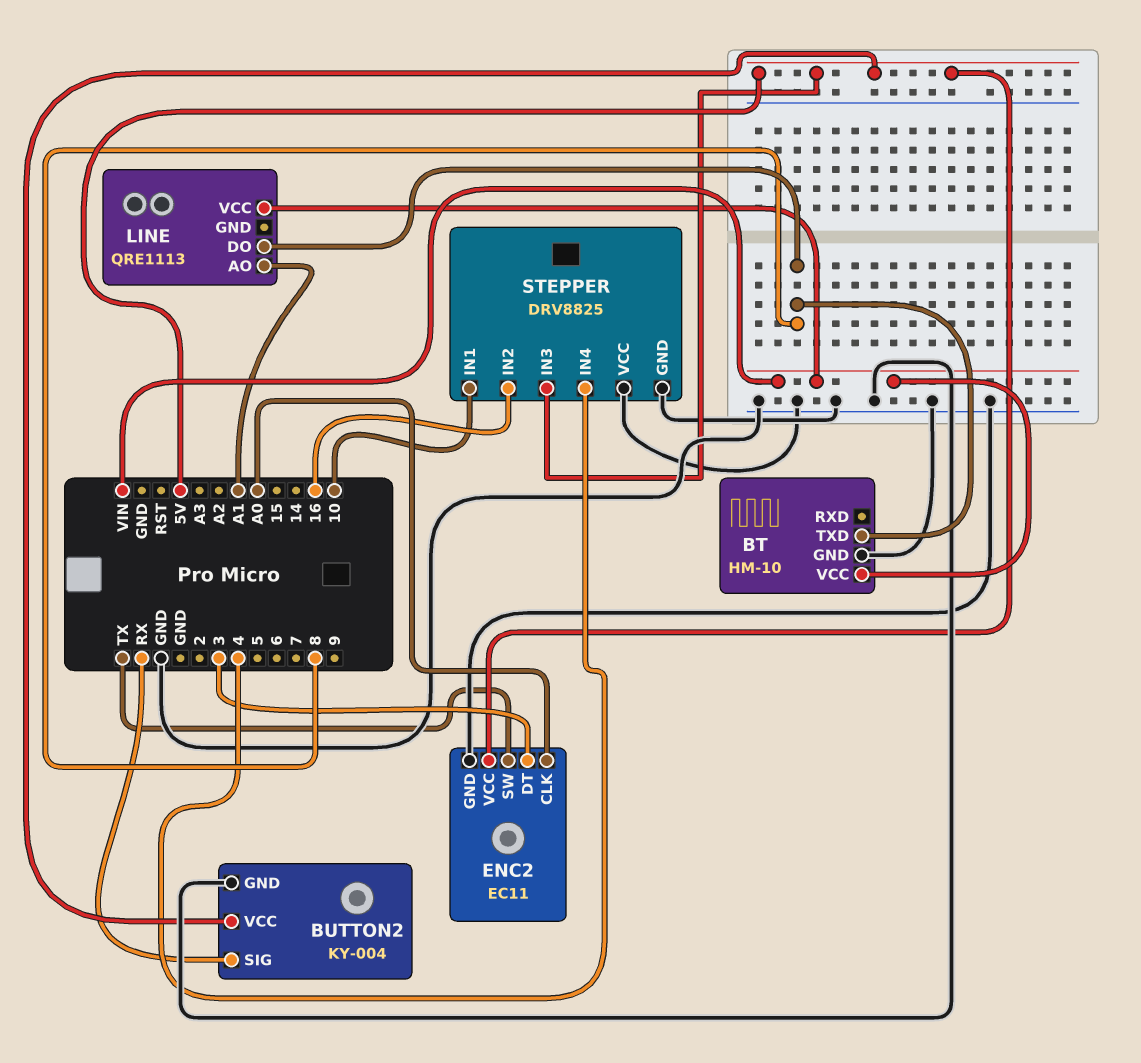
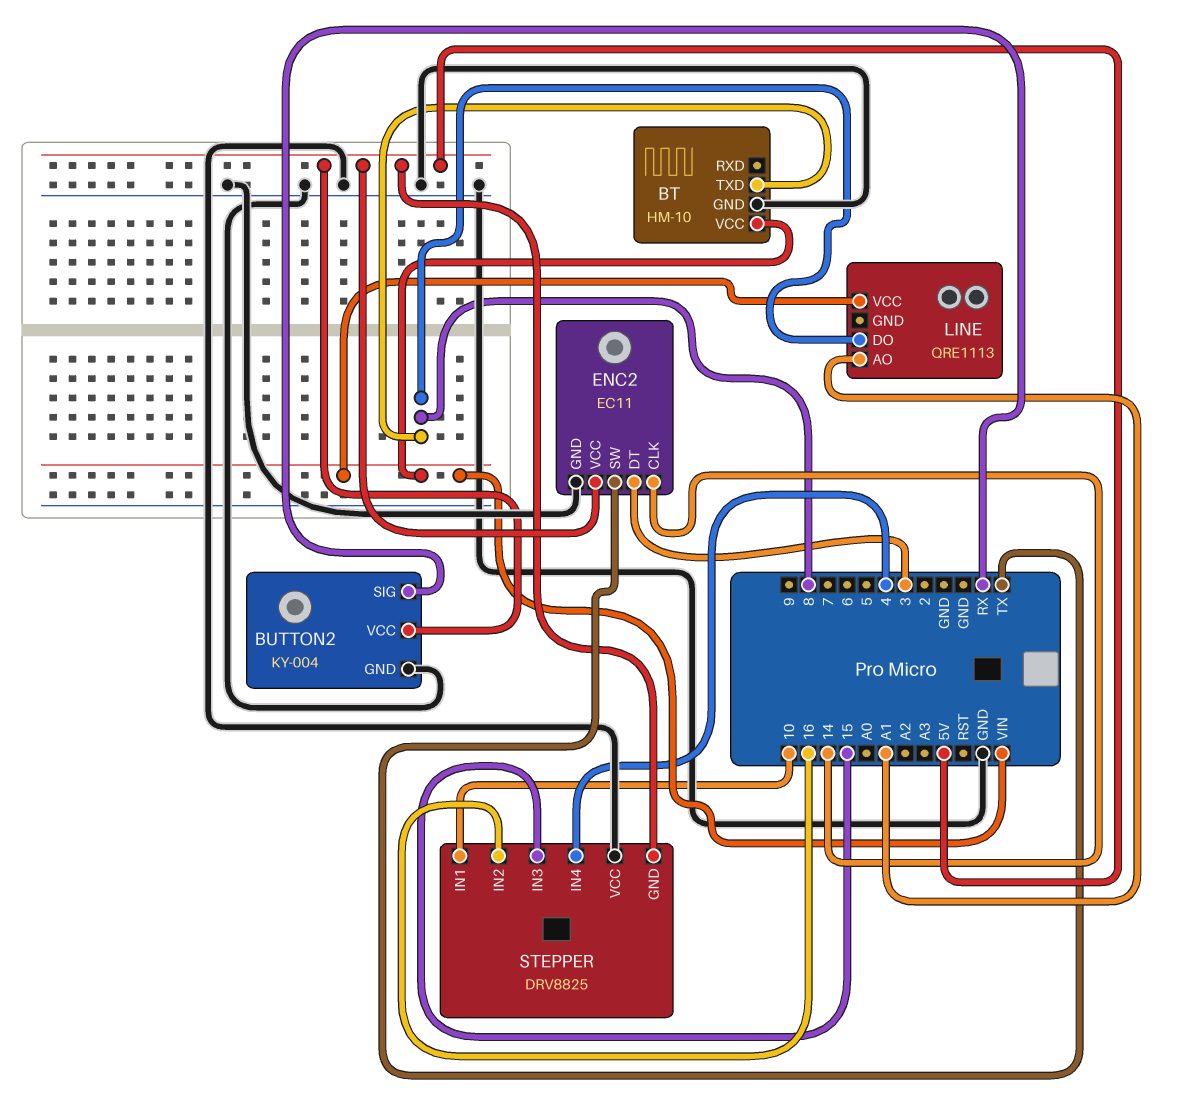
ENC2 pin CLK: A0 -> 14
STEPPER pin GND: GND -> 5V
STEPPER pin IN3: 5V -> 15

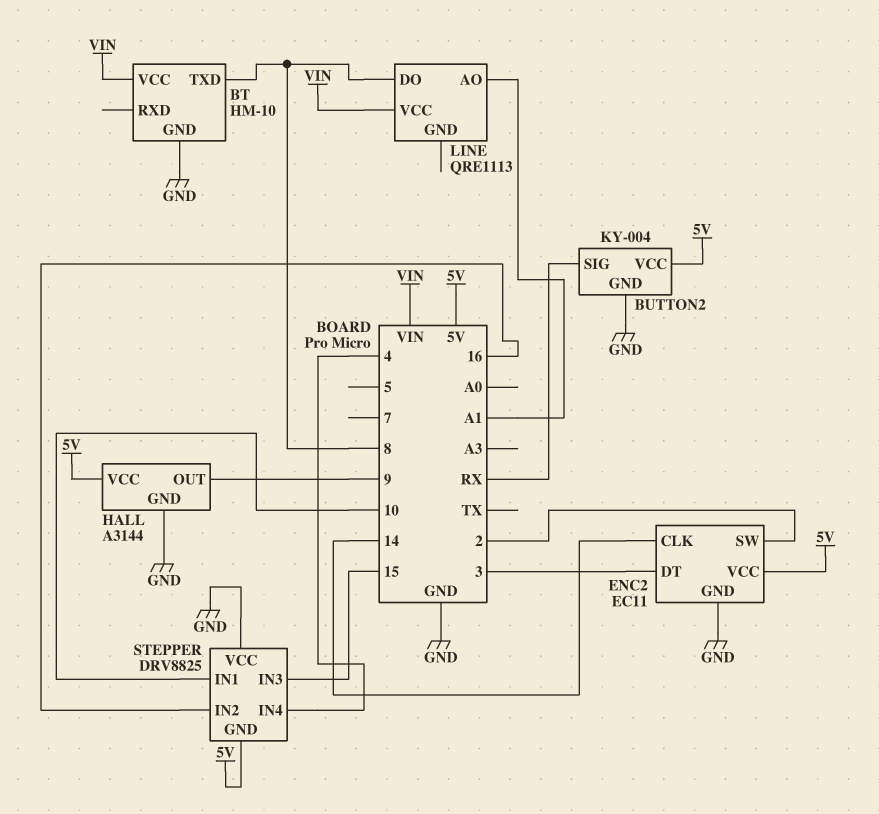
ENC2 pin SW: TX -> 2
HALL: none -> A3144
HALL pin GND: none -> GND
HALL pin OUT: none -> 9
HALL pin VCC: none -> 5V

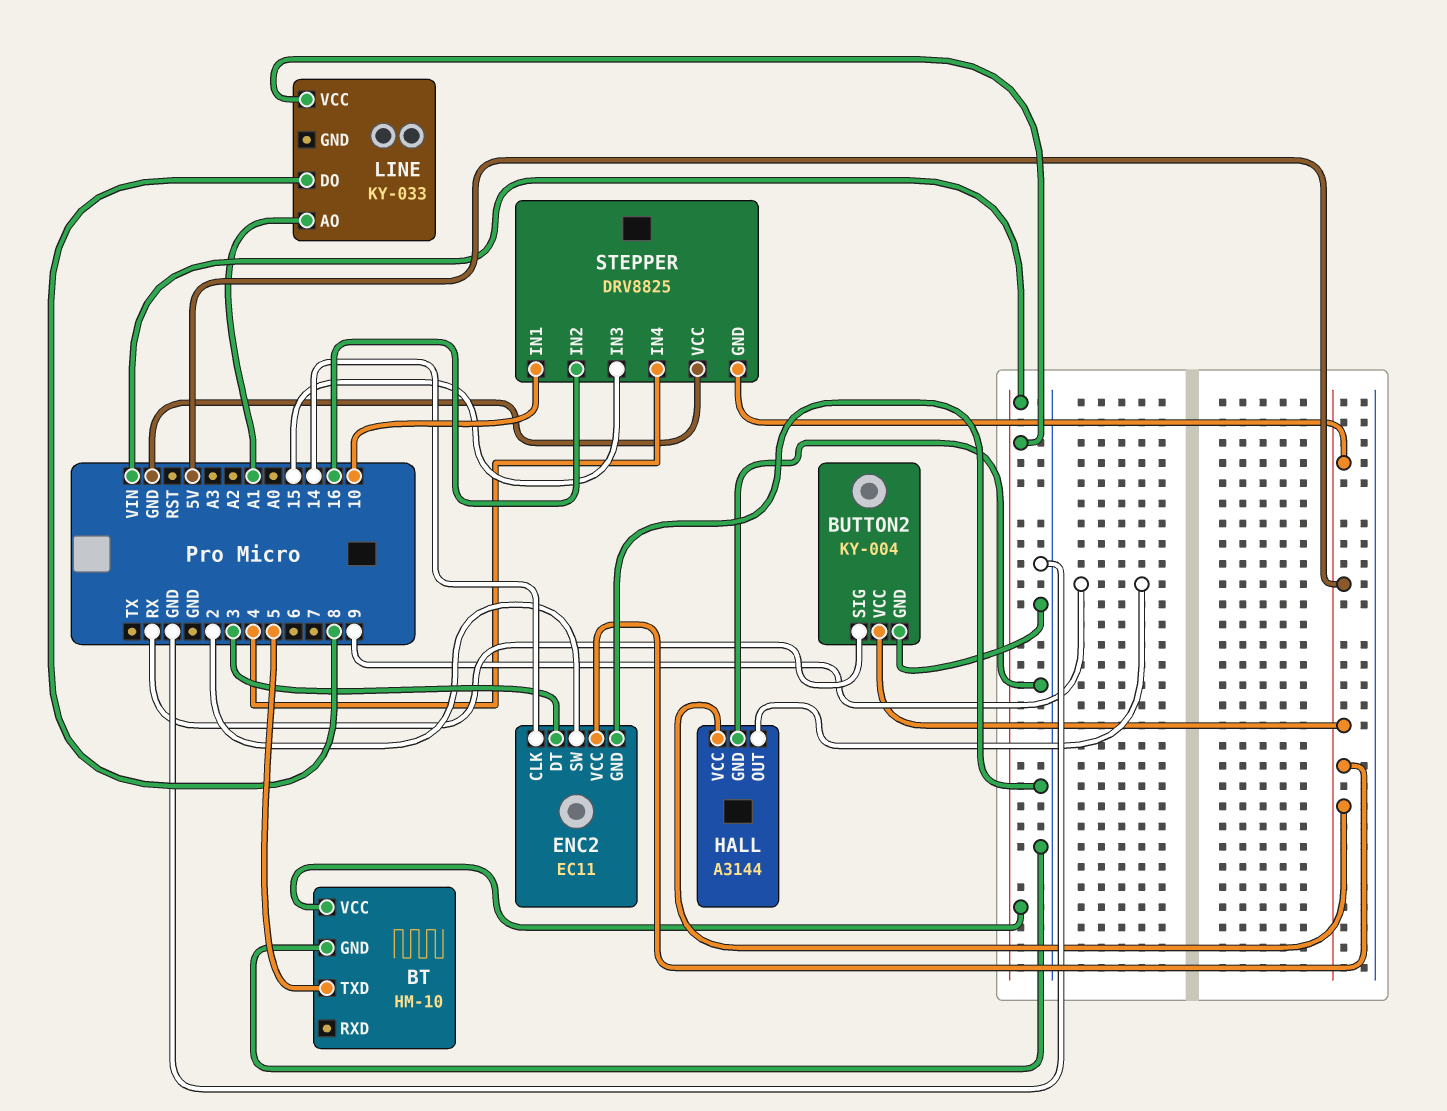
BT pin TXD: 8 -> 5
LINE: QRE1113 -> KY-033

